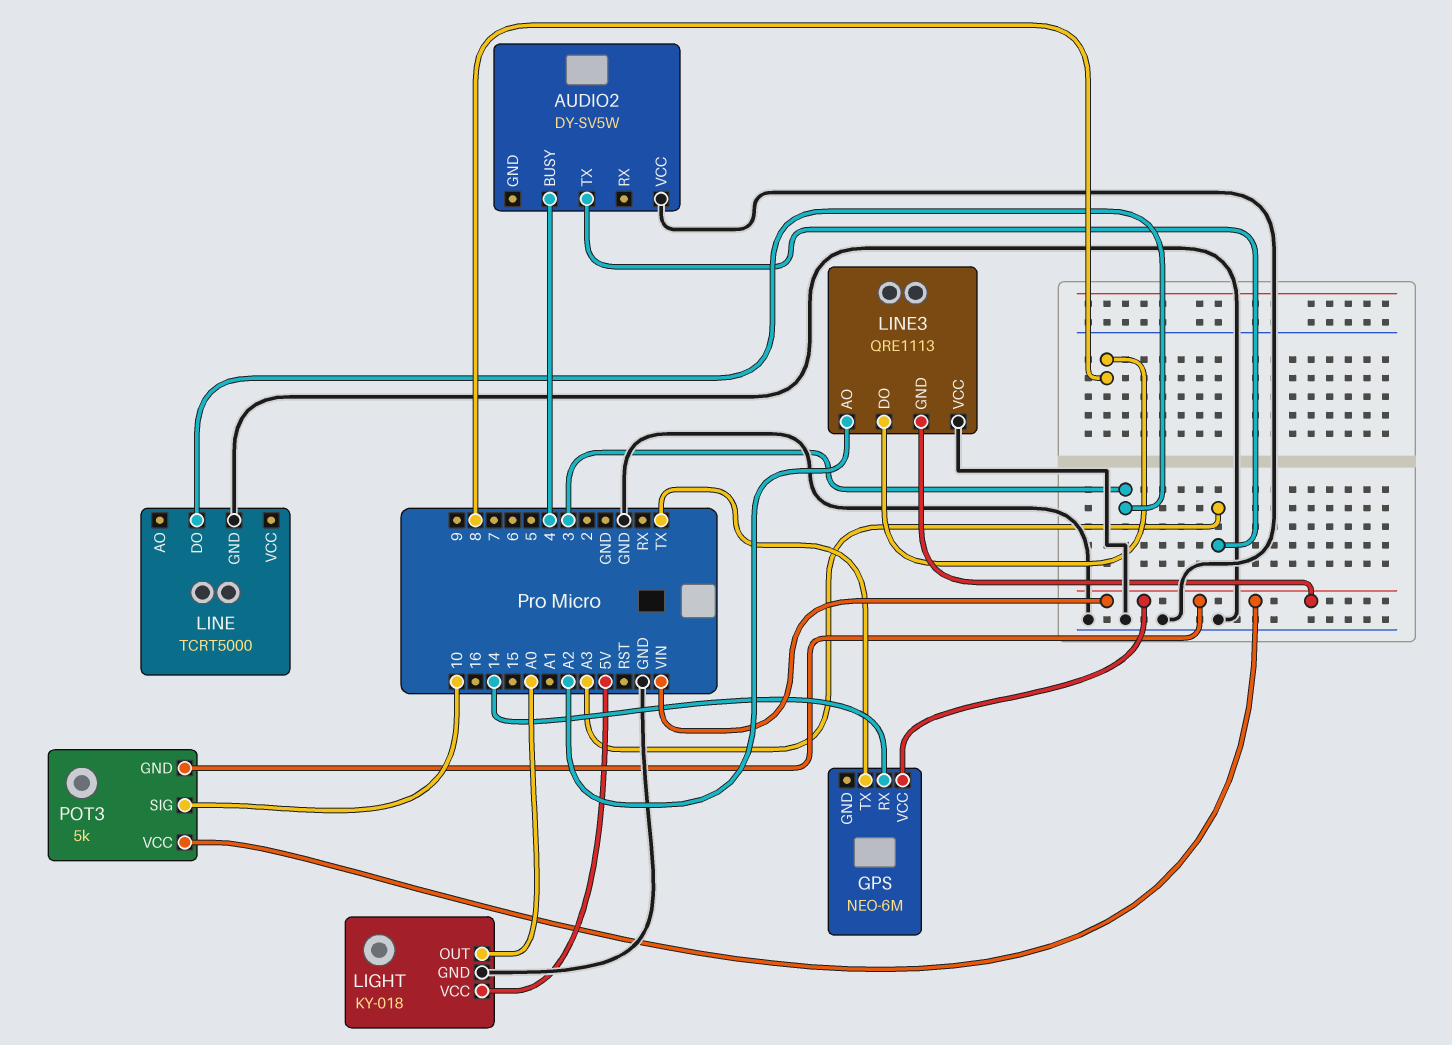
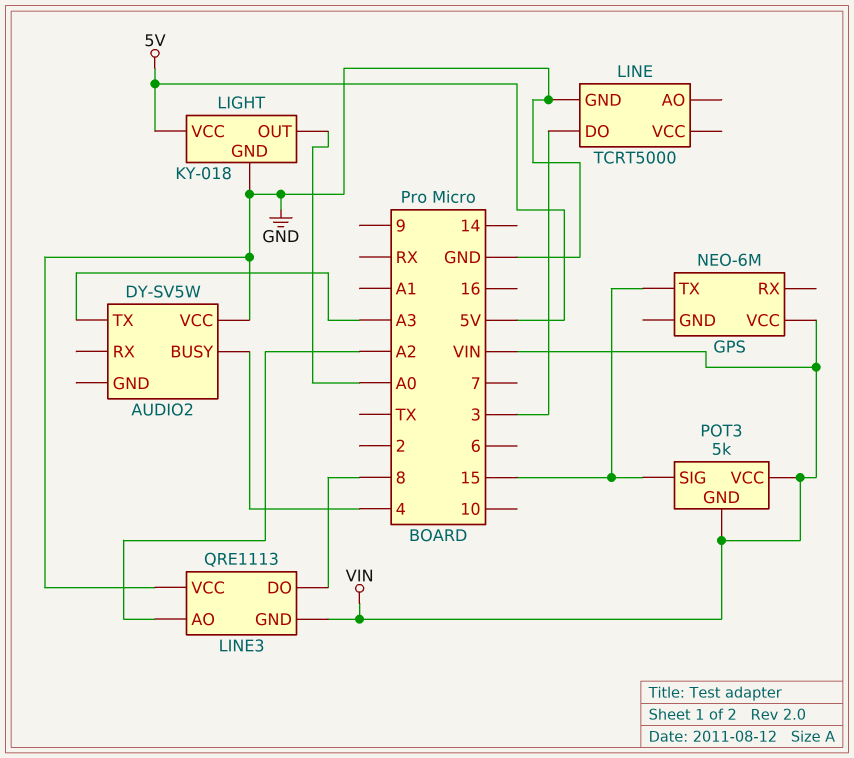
GPS pin RX: 14 -> none
GPS pin TX: TX -> 15
POT3 pin SIG: 10 -> 15

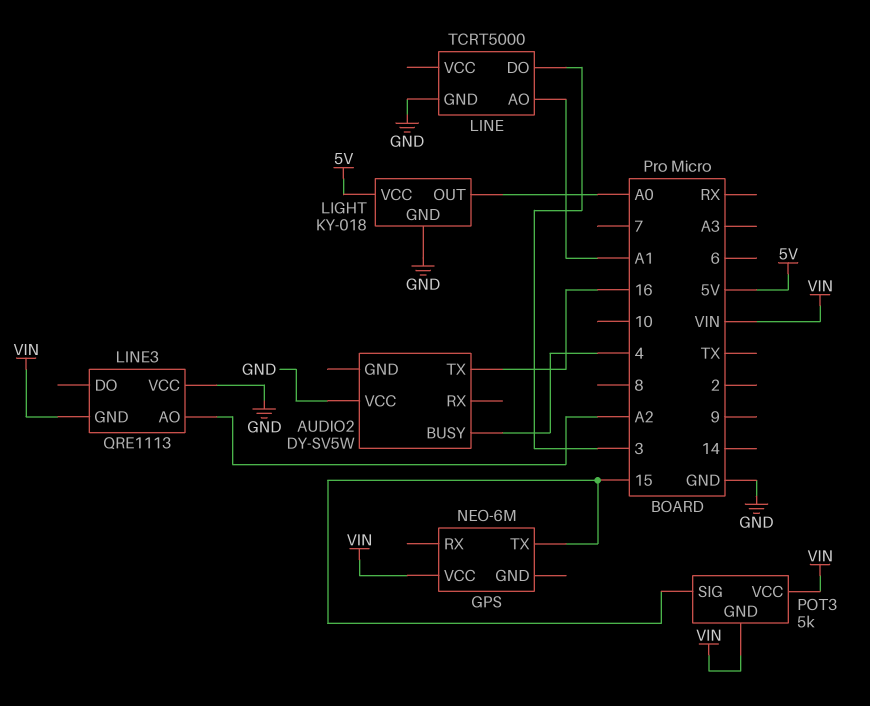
AUDIO2 pin TX: A3 -> 16
LINE pin AO: none -> A1
LINE3 pin DO: 8 -> none

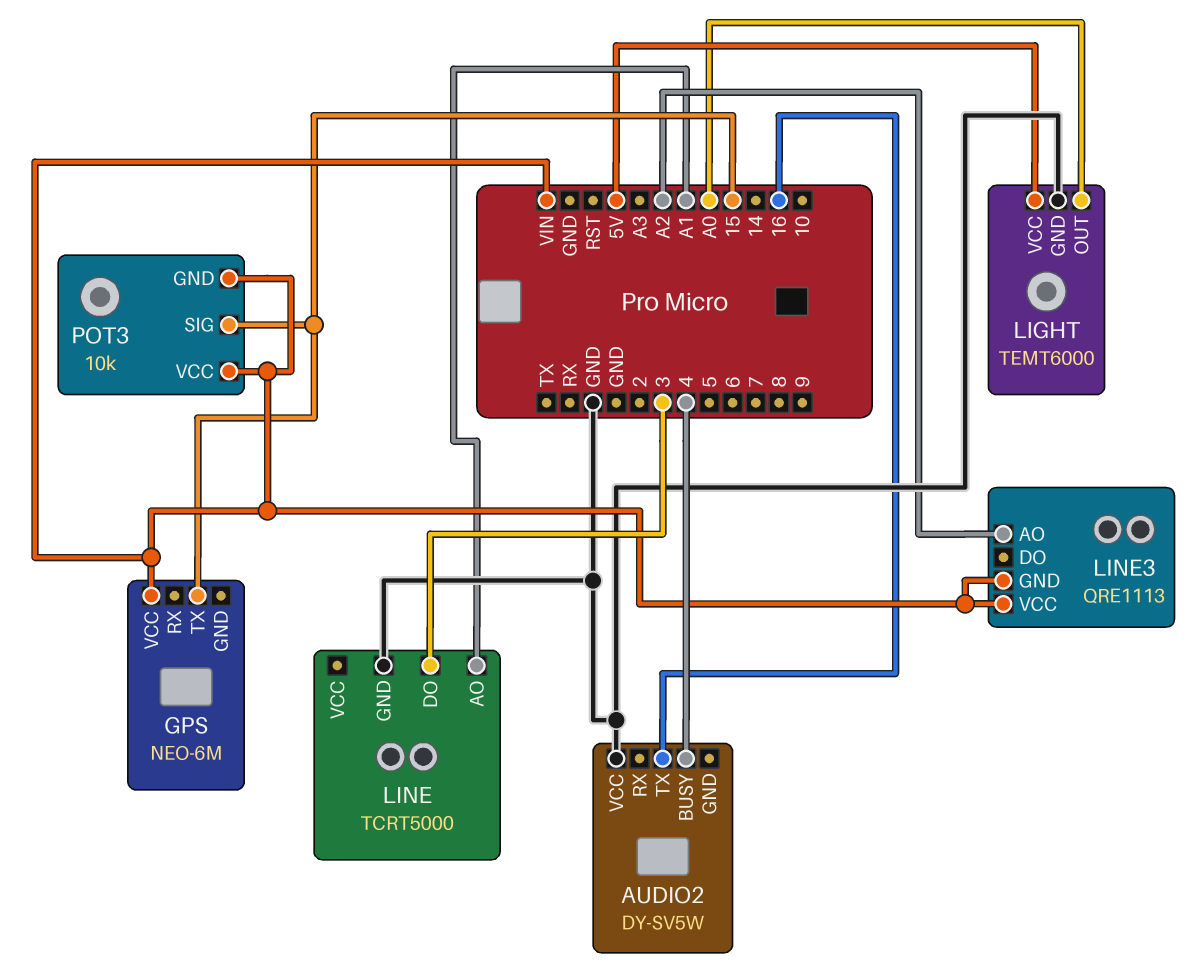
LIGHT: KY-018 -> TEMT6000
LINE3 pin VCC: GND -> VIN
POT3: 5k -> 10k

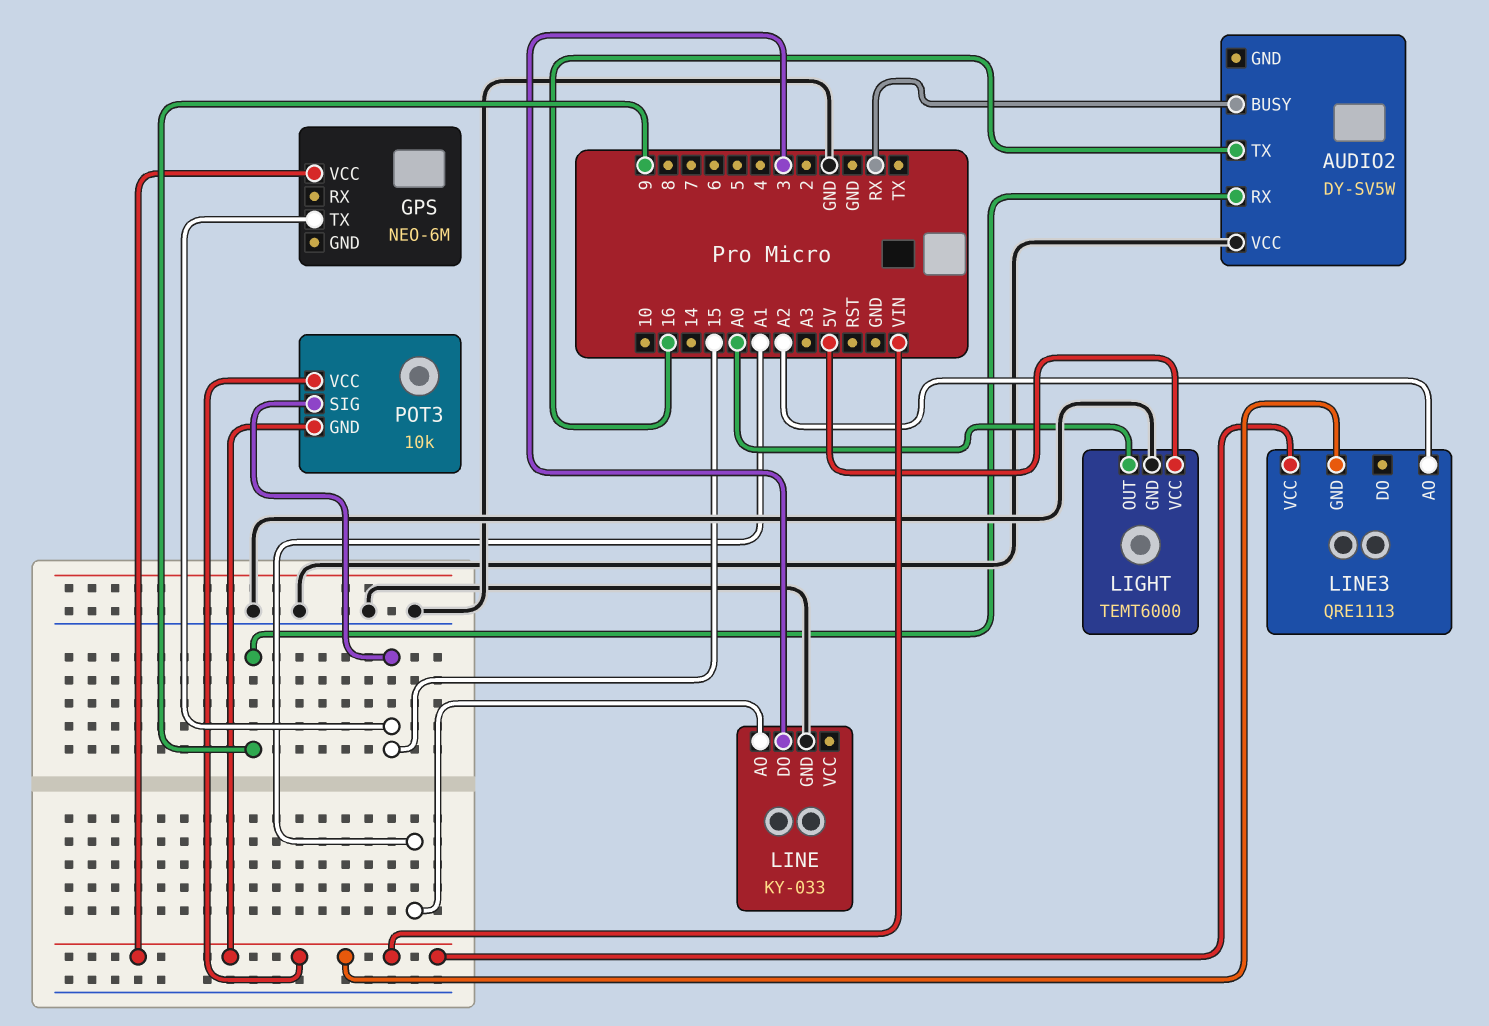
AUDIO2 pin BUSY: 4 -> RX
AUDIO2 pin RX: none -> 9
LINE: TCRT5000 -> KY-033

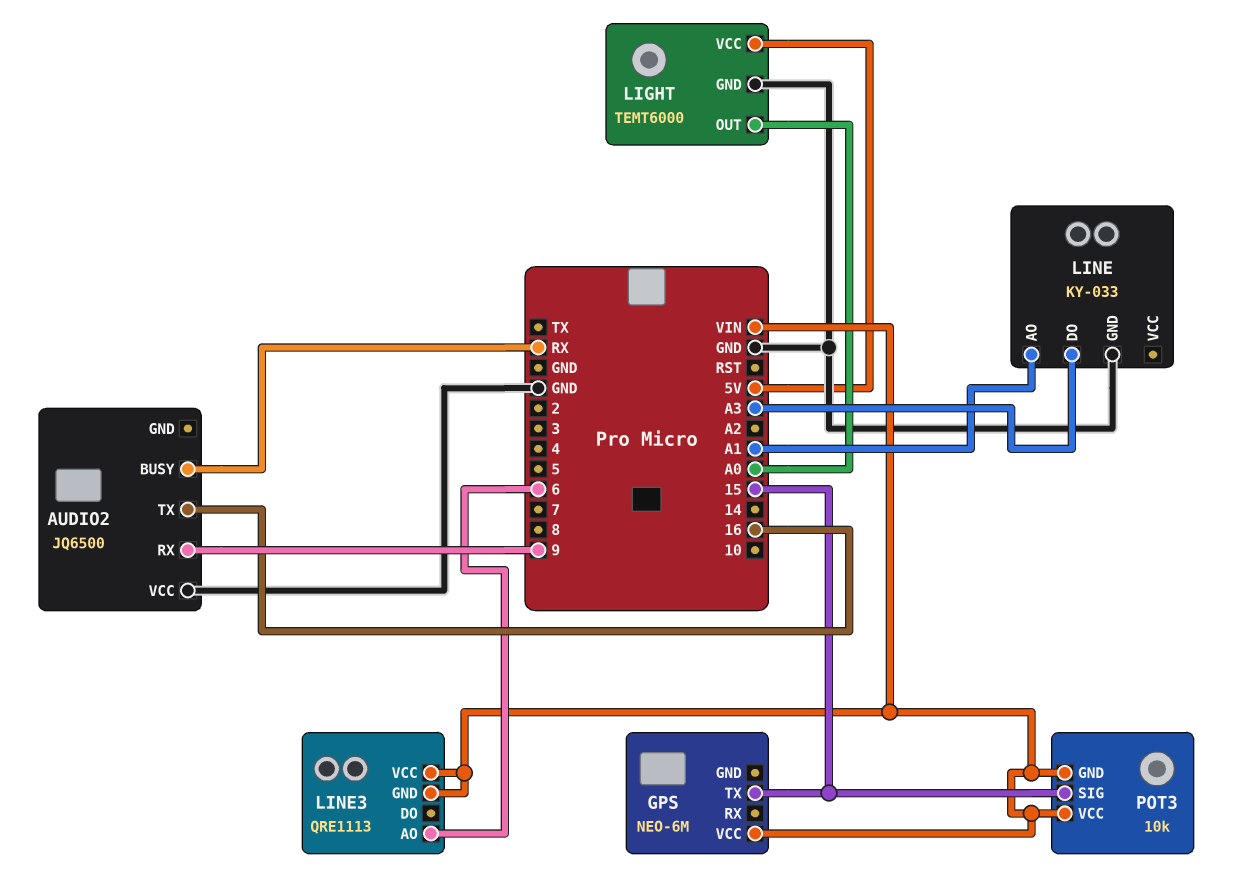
AUDIO2: DY-SV5W -> JQ6500
LINE pin DO: 3 -> A3
LINE3 pin AO: A2 -> 6

